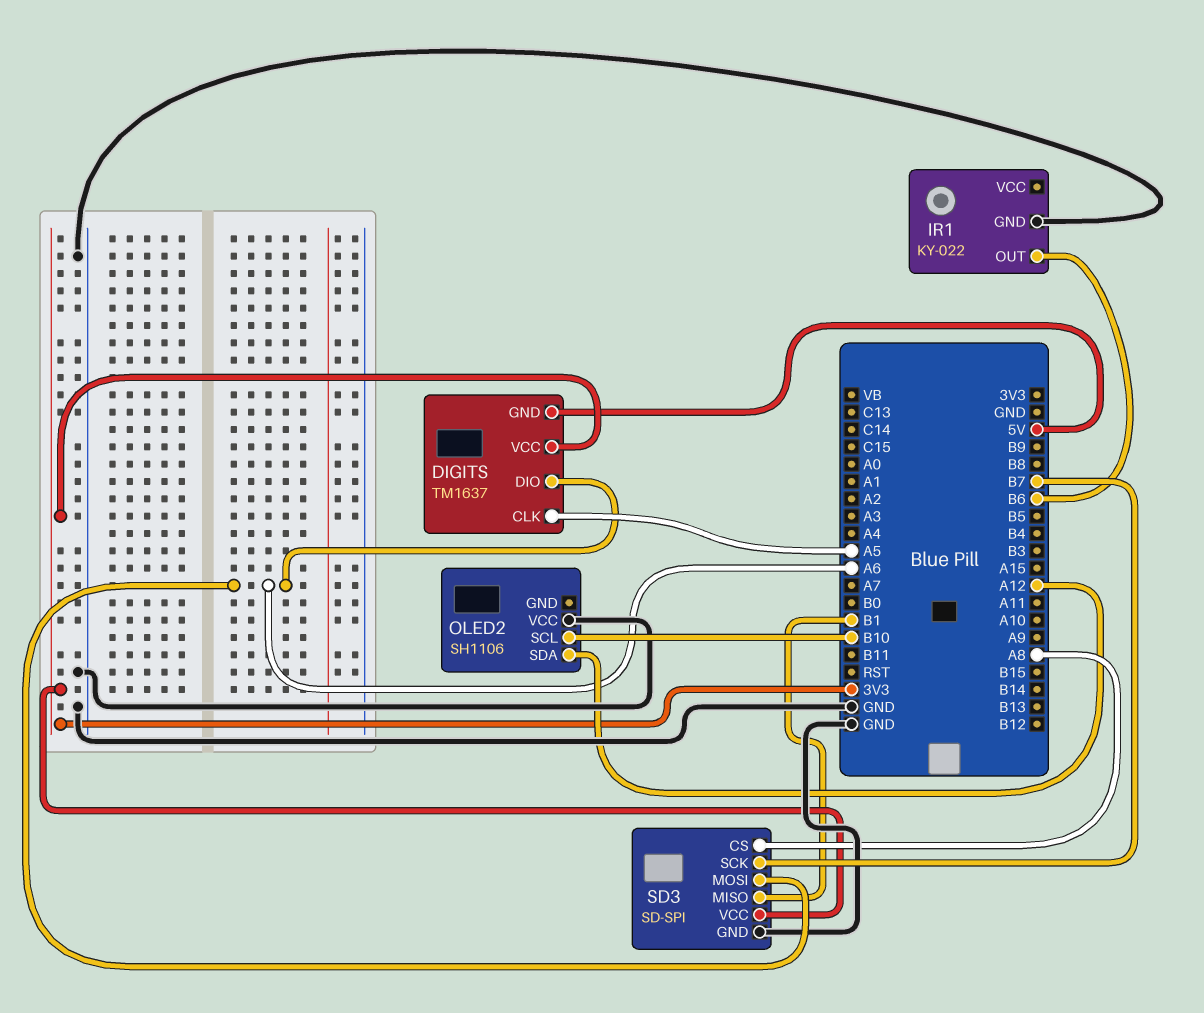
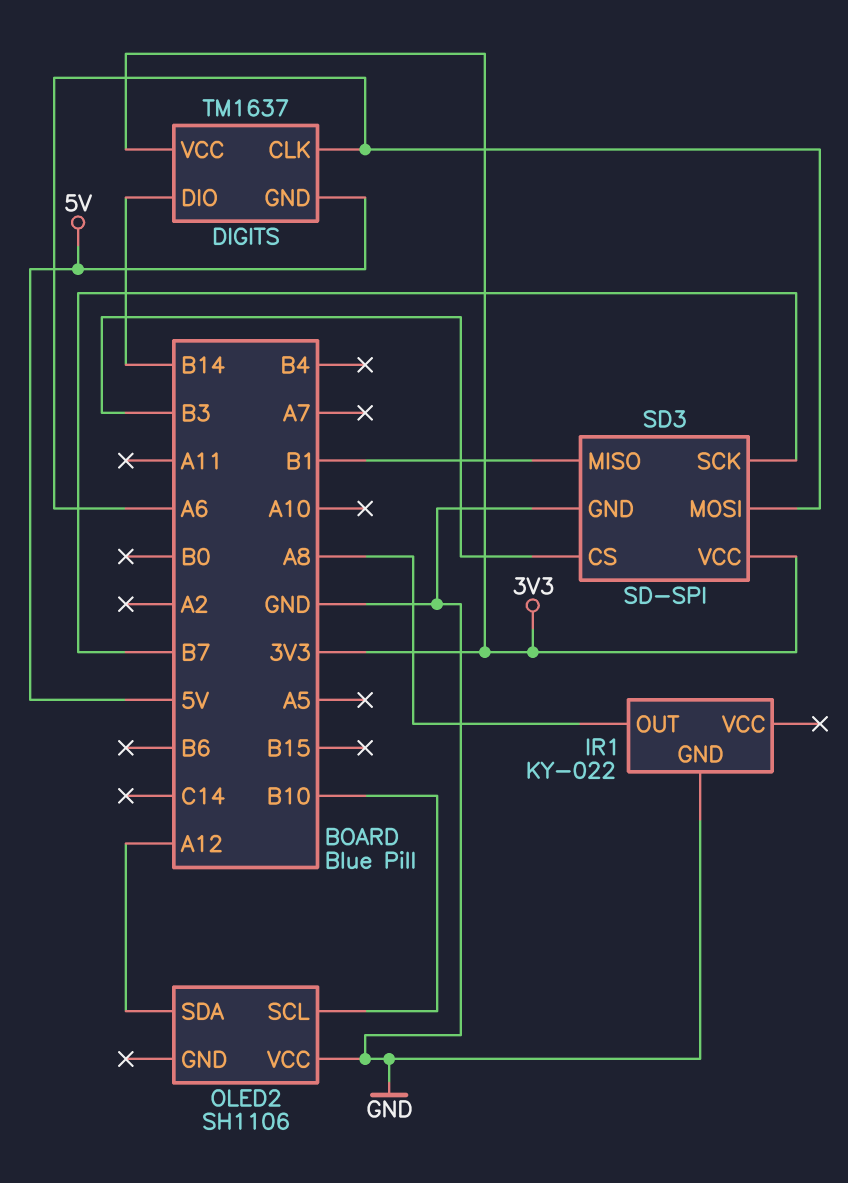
DIGITS pin CLK: A5 -> A6
DIGITS pin DIO: A6 -> B14
IR1 pin OUT: B6 -> A8
SD3 pin CS: A8 -> B3

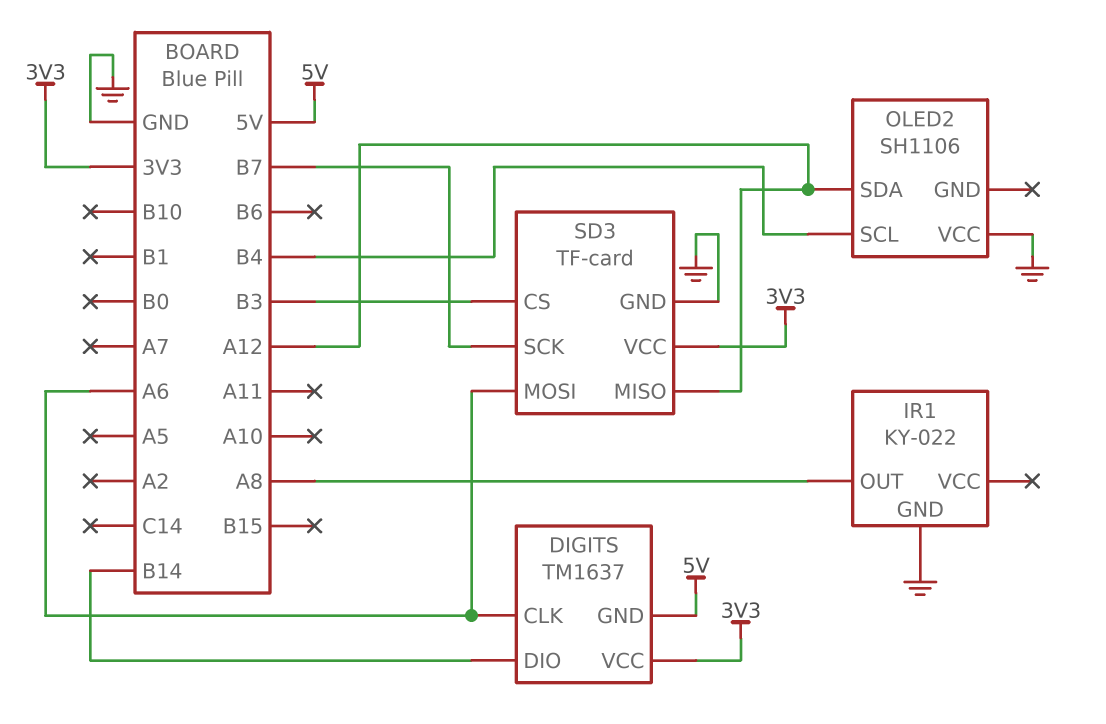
OLED2 pin SCL: B10 -> B4
SD3: SD-SPI -> TF-card
SD3 pin MISO: B1 -> A12

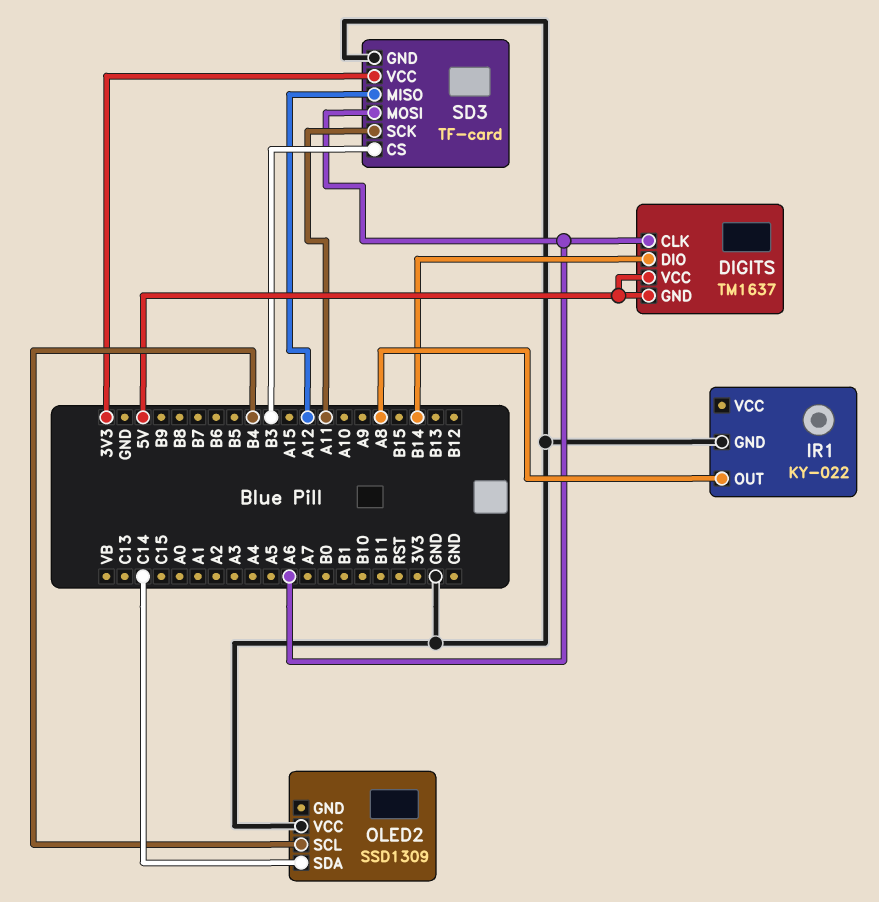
DIGITS pin VCC: 3V3 -> 5V
OLED2: SH1106 -> SSD1309
OLED2 pin SDA: A12 -> C14
SD3 pin SCK: B7 -> A11

